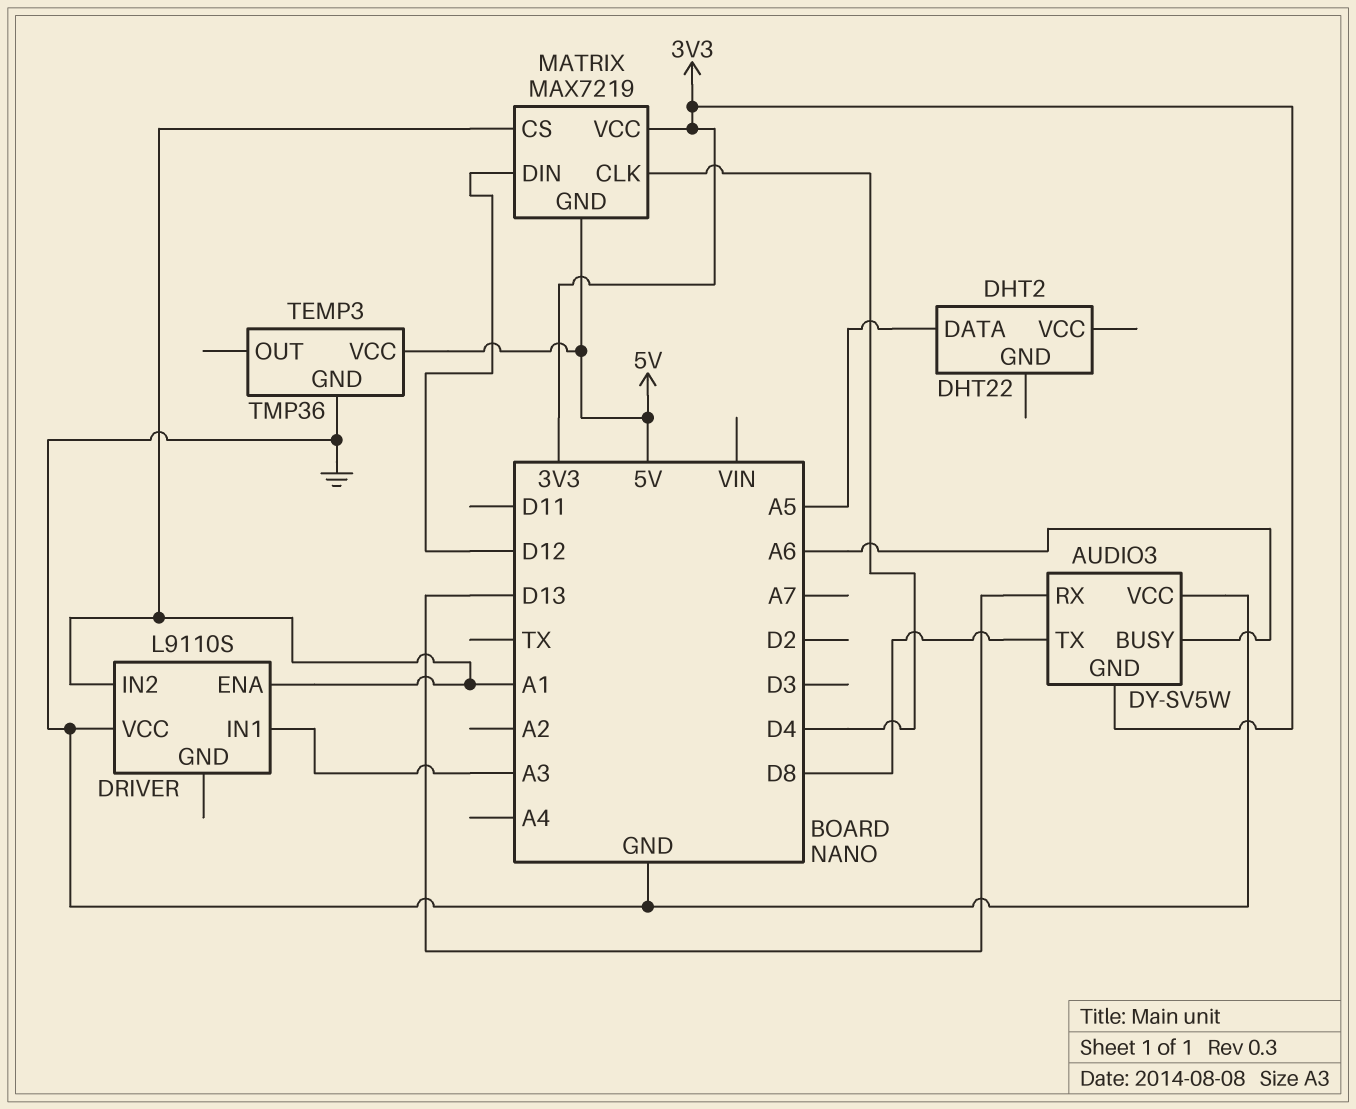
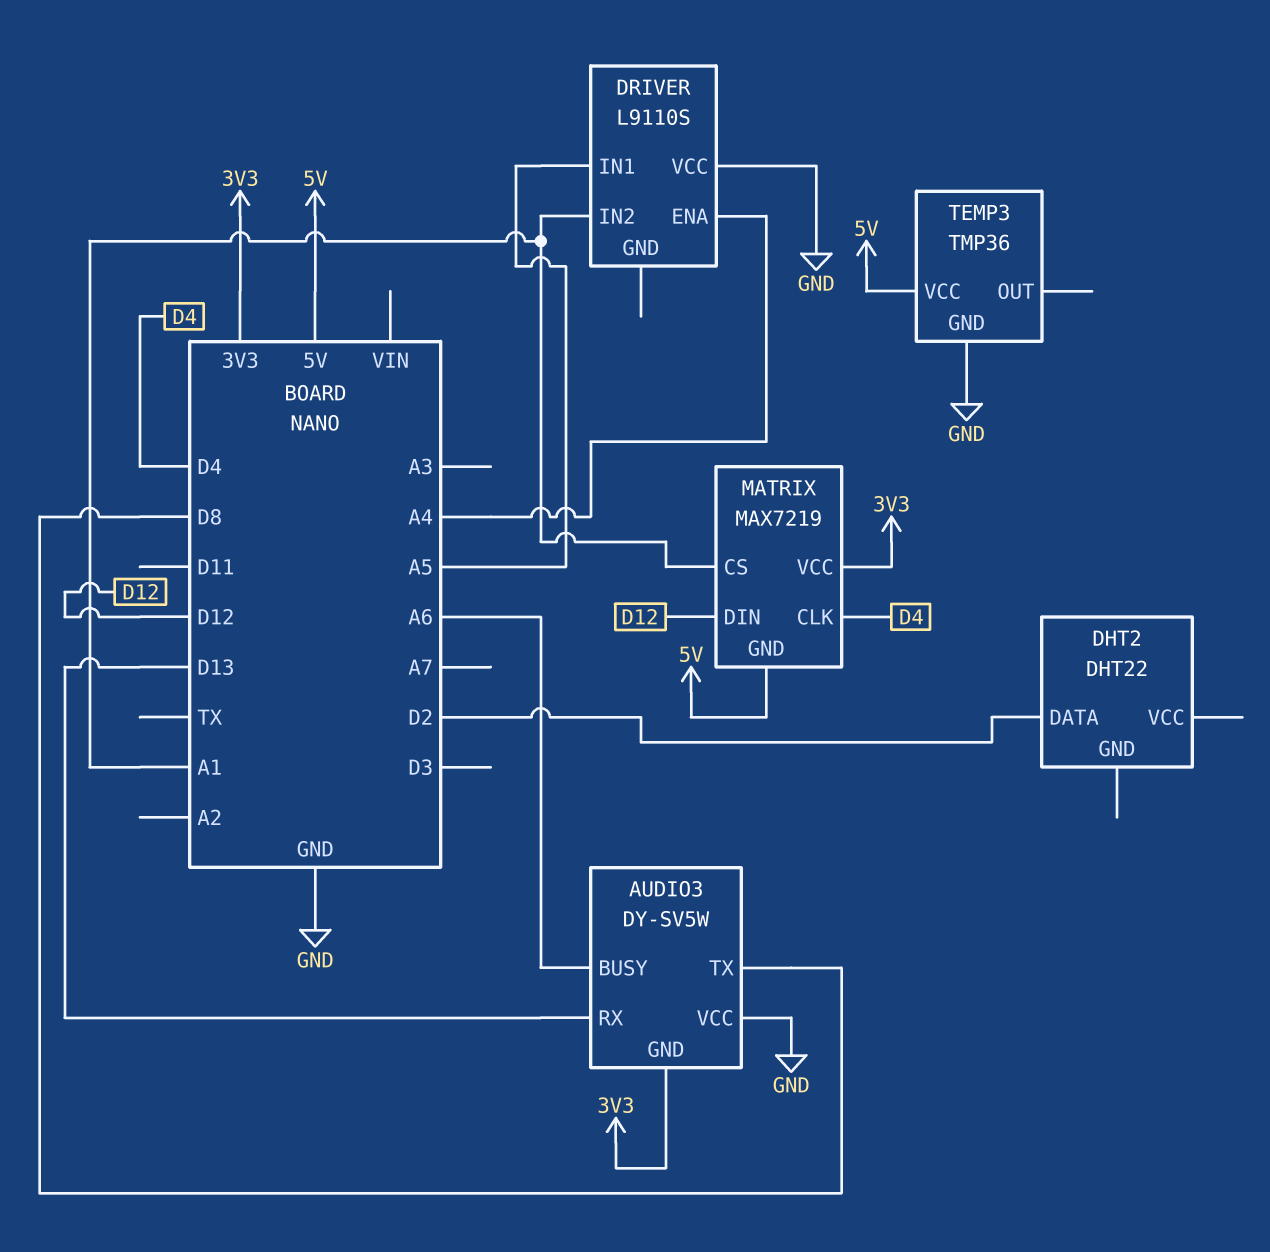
DHT2 pin DATA: A5 -> D2
DRIVER pin ENA: A1 -> A4
DRIVER pin IN1: A3 -> A5

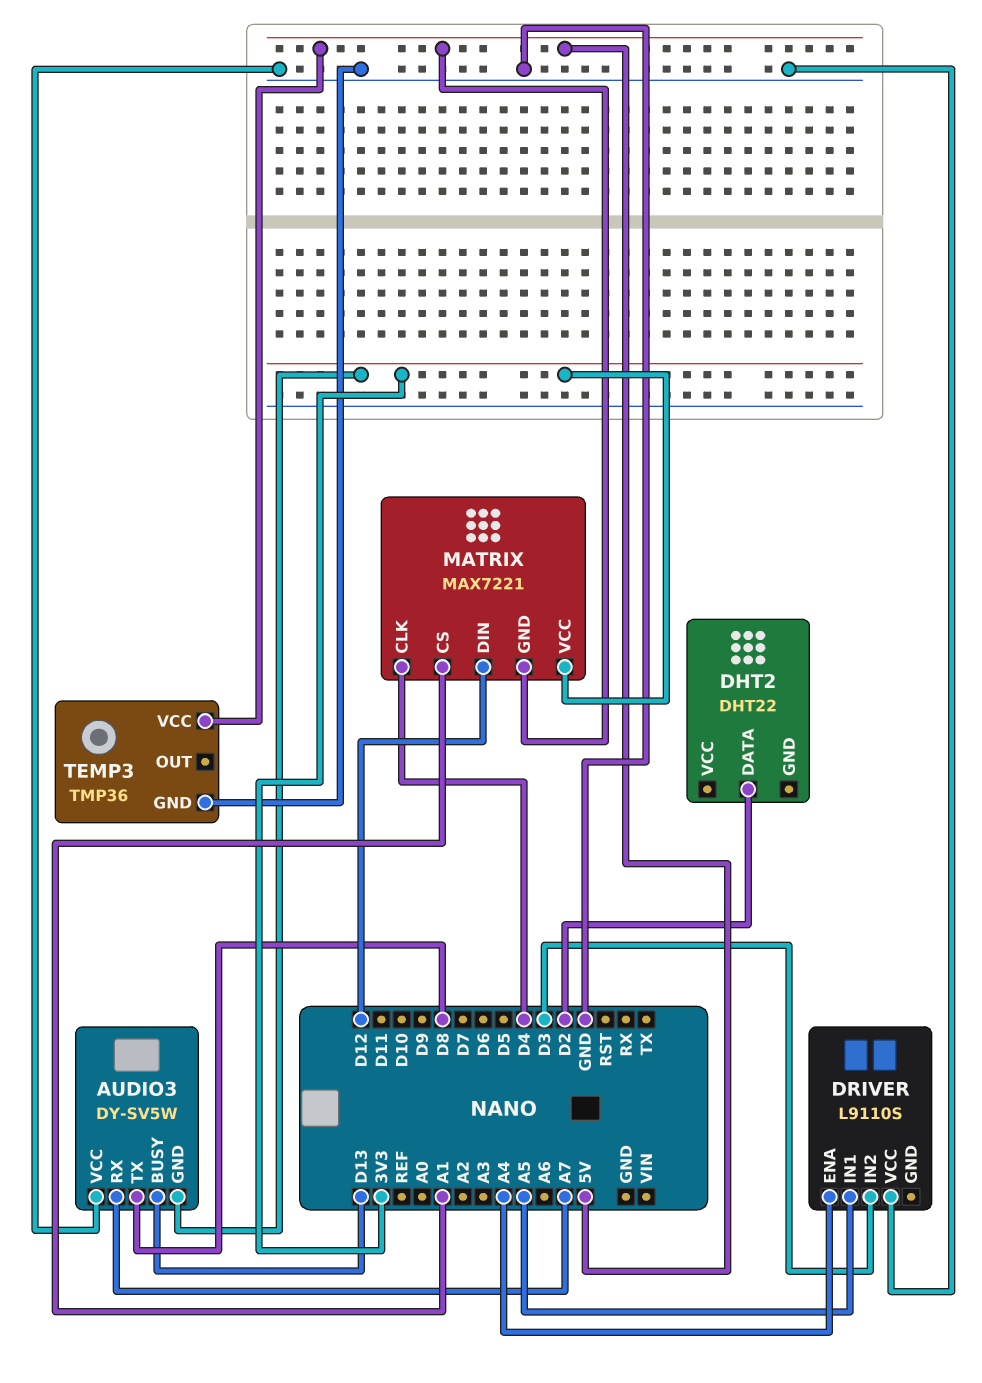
AUDIO3 pin BUSY: A6 -> D13
AUDIO3 pin RX: D13 -> A7
DRIVER pin IN2: A1 -> D3
MATRIX: MAX7219 -> MAX7221

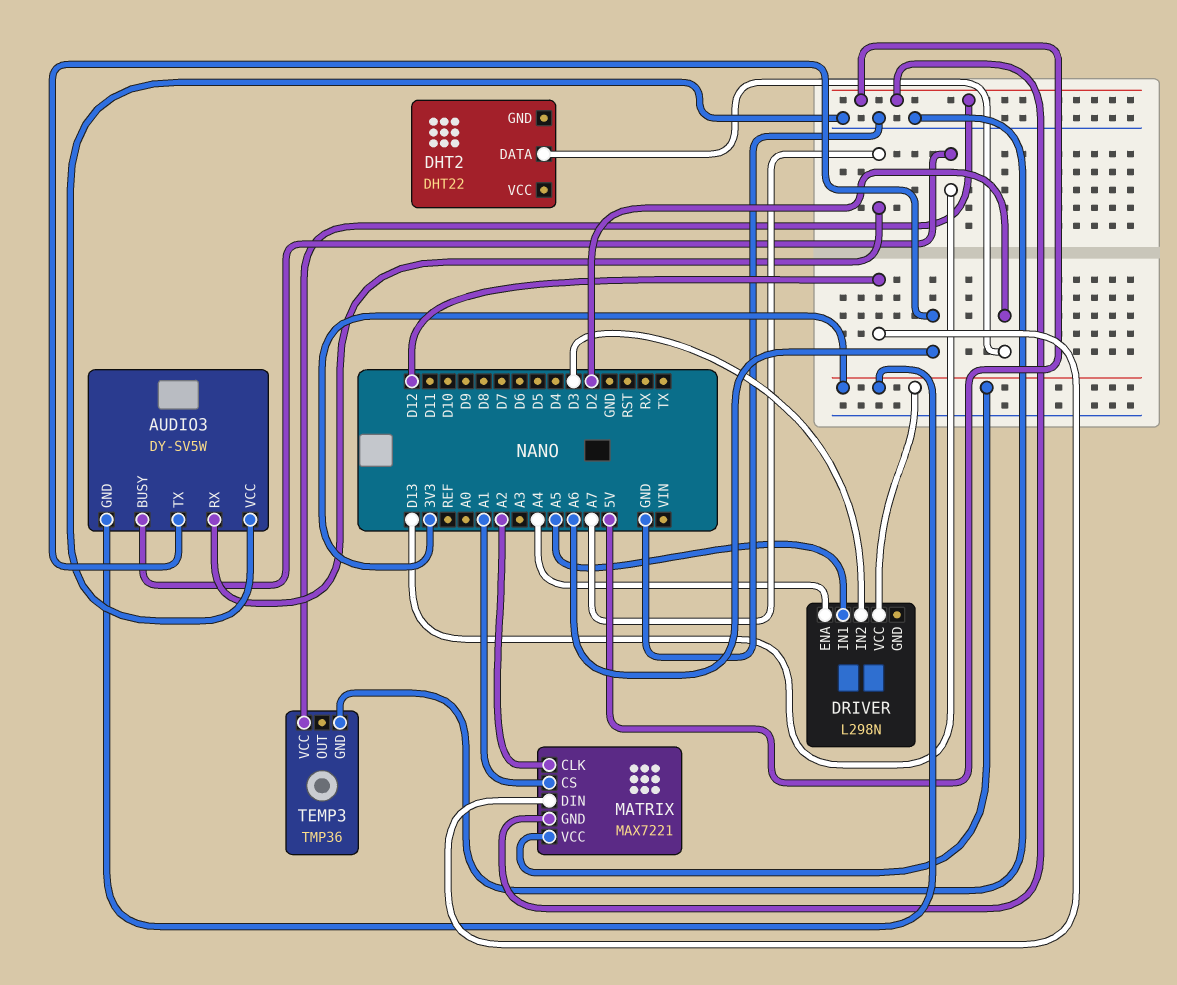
AUDIO3 pin TX: D8 -> A6
DRIVER: L9110S -> L298N
DRIVER pin VCC: GND -> 3V3
MATRIX pin CLK: D4 -> A2

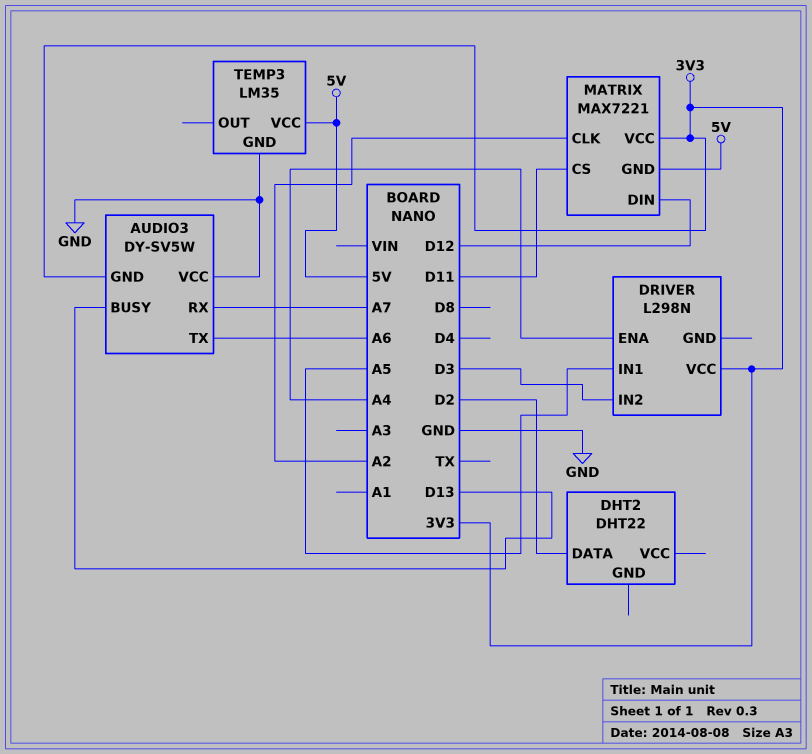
MATRIX pin CS: A1 -> D11
TEMP3: TMP36 -> LM35

